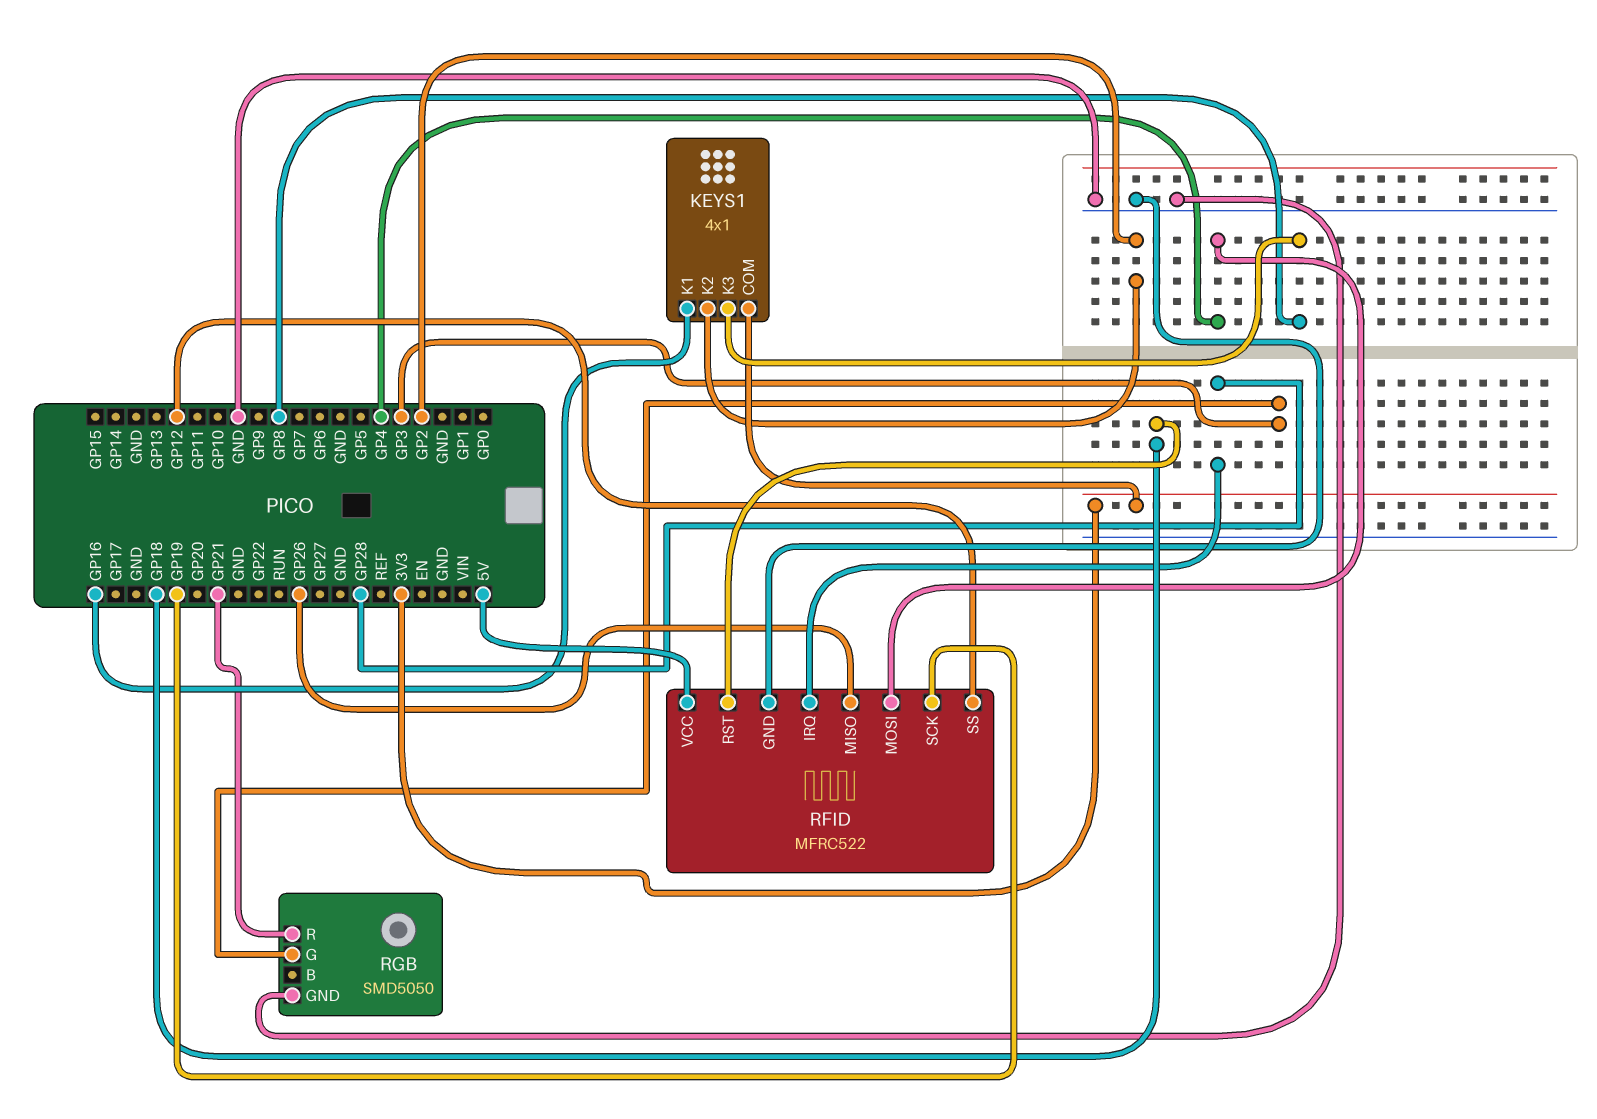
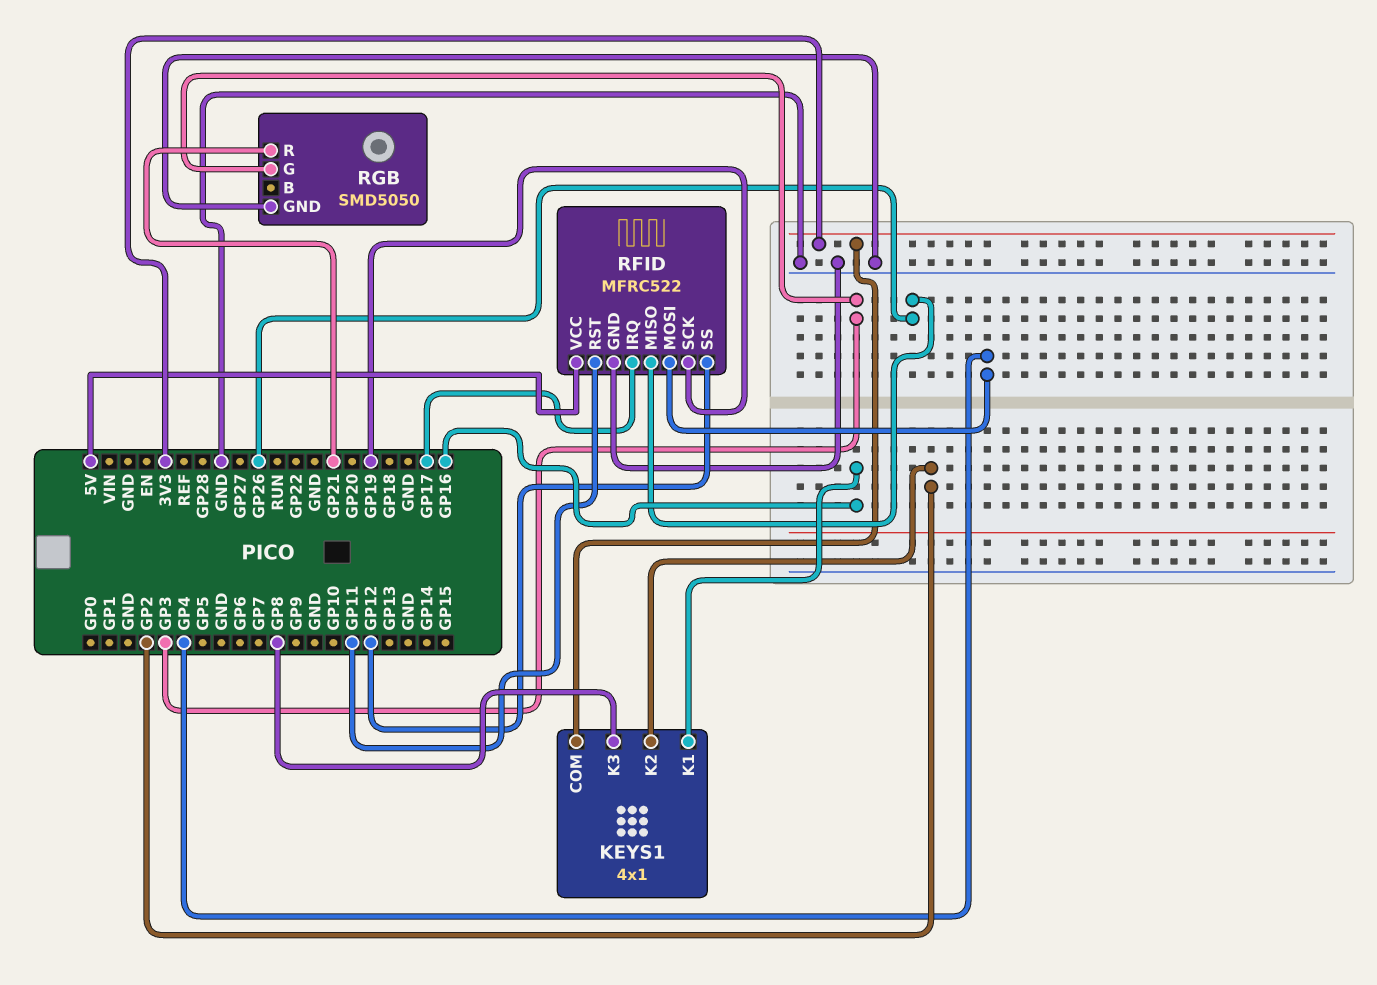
RFID pin IRQ: GP28 -> GP17
RFID pin RST: GP18 -> GP11

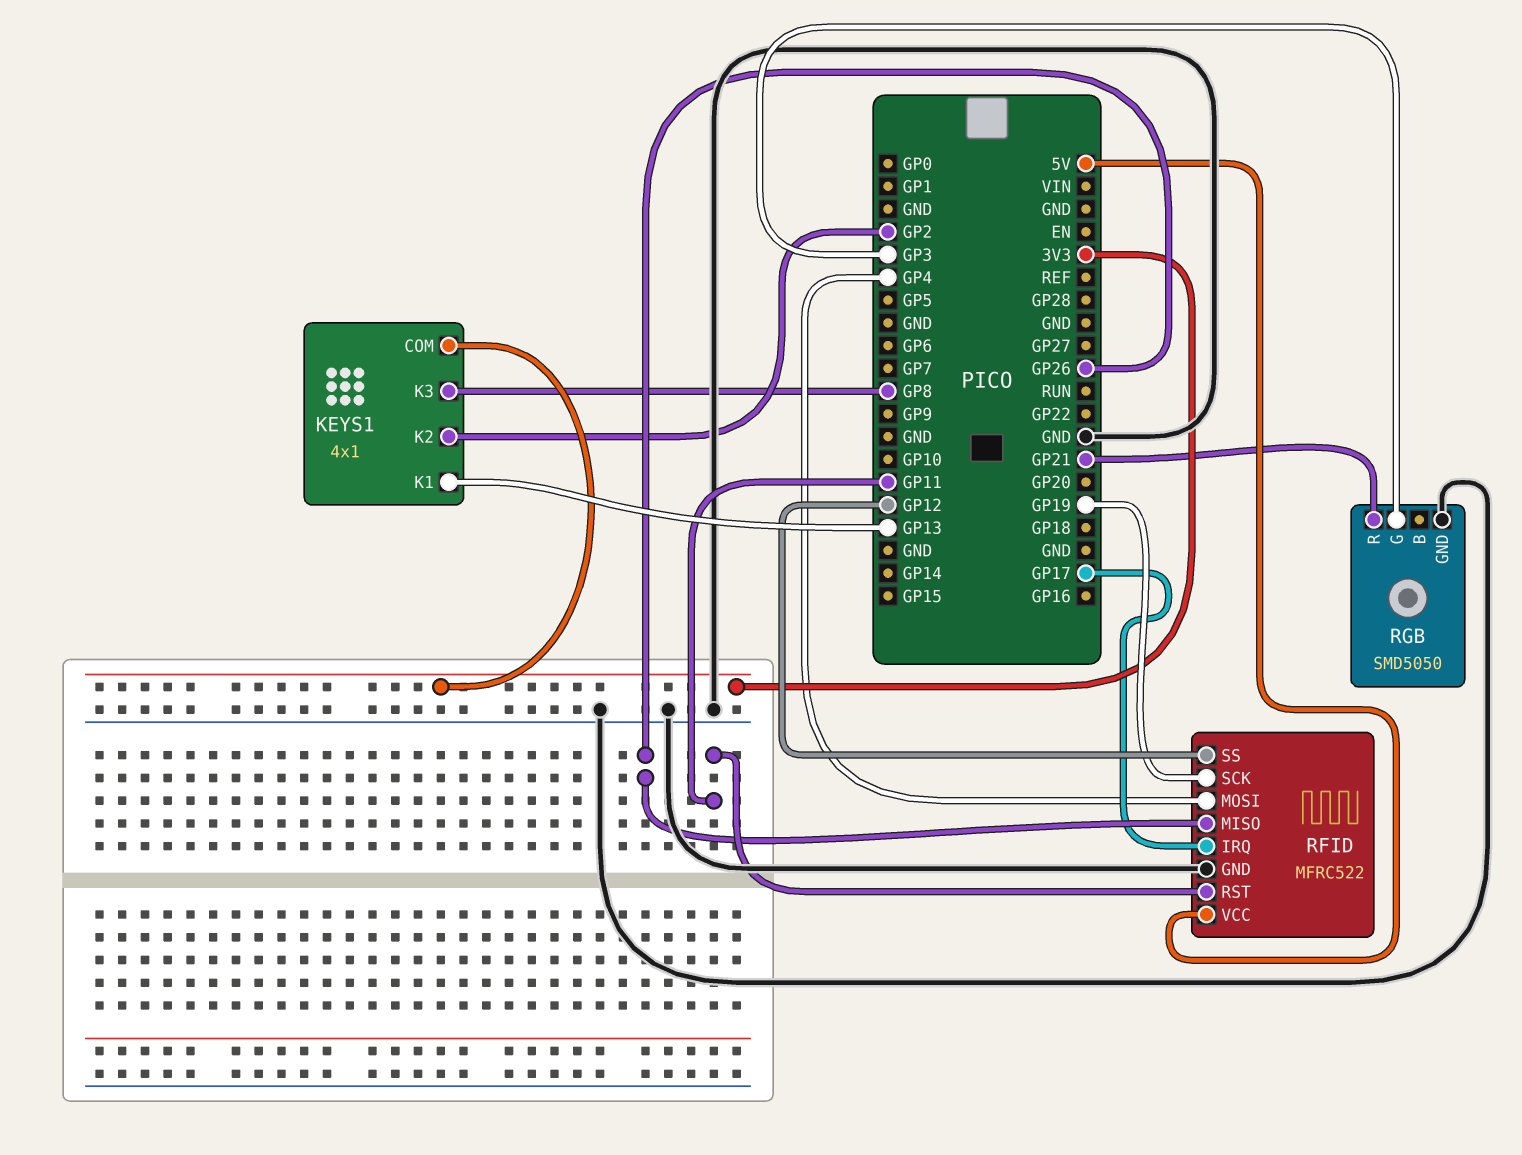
KEYS1 pin K1: GP16 -> GP13

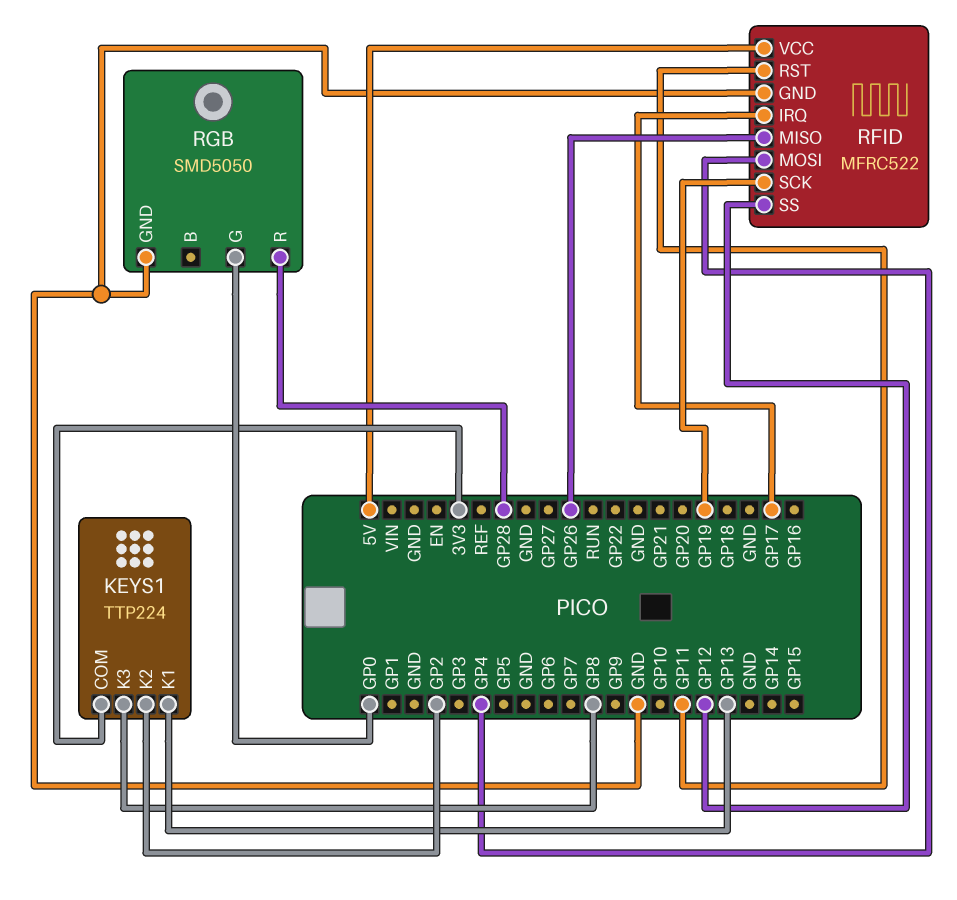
KEYS1: 4x1 -> TTP224
RGB pin G: GP3 -> GP0
RGB pin R: GP21 -> GP28

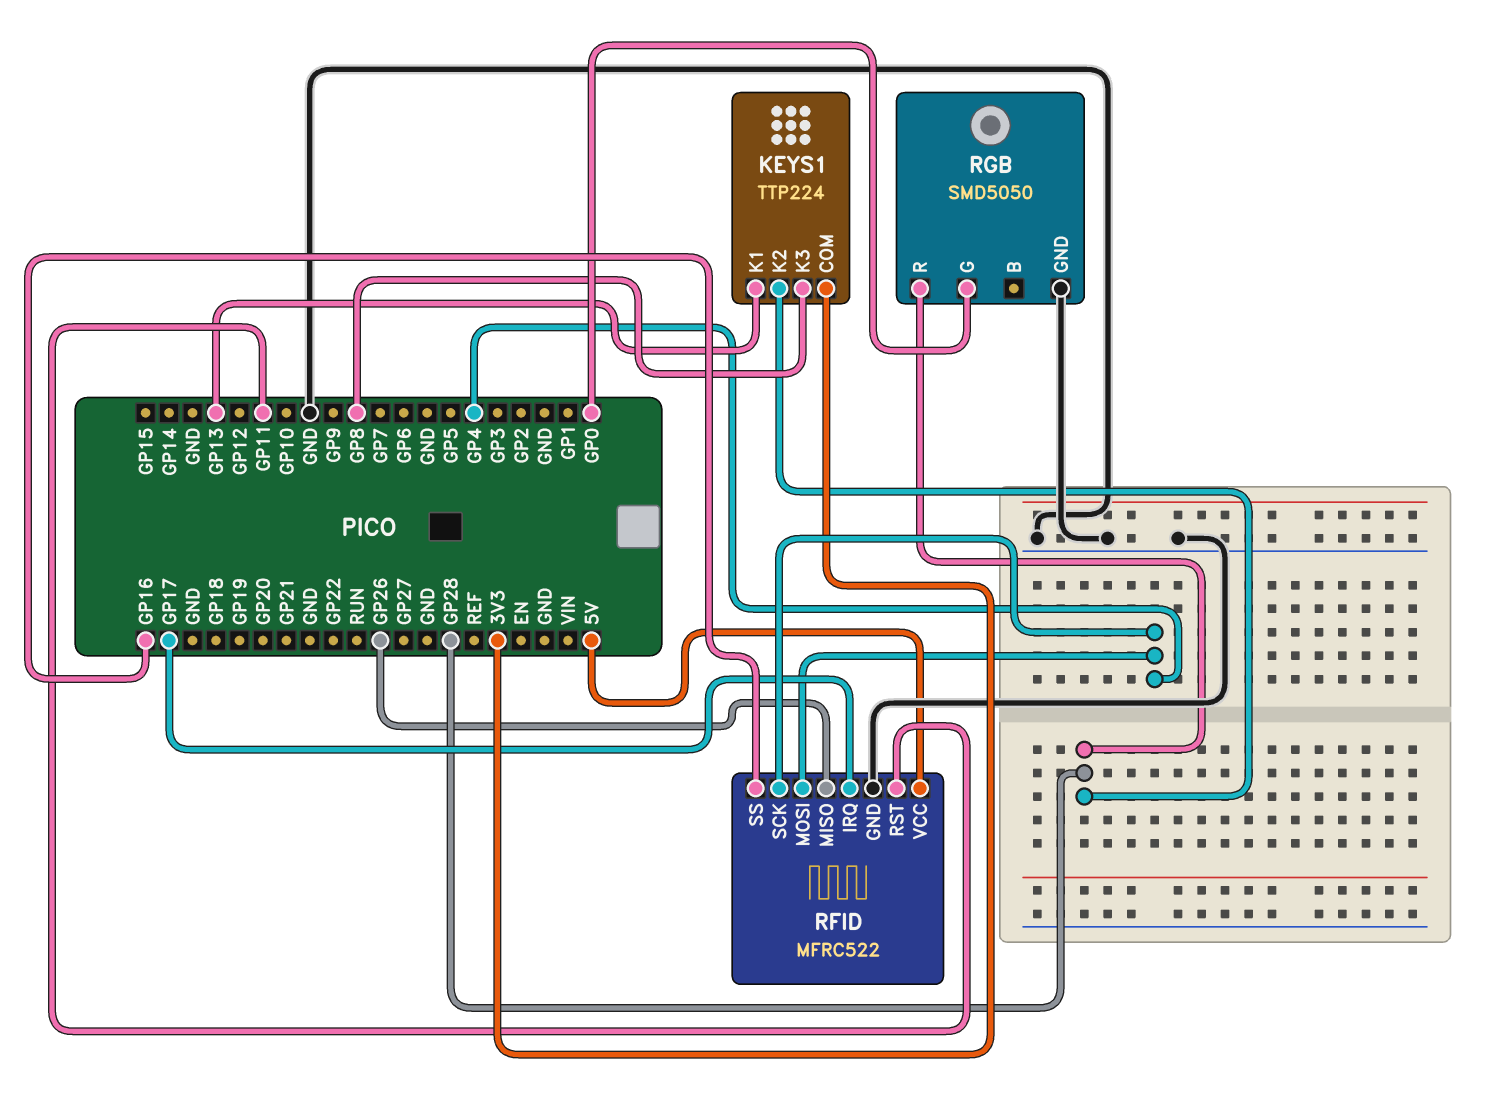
KEYS1 pin K2: GP2 -> GP28
RFID pin SCK: GP19 -> GP4
RFID pin SS: GP12 -> GP16

